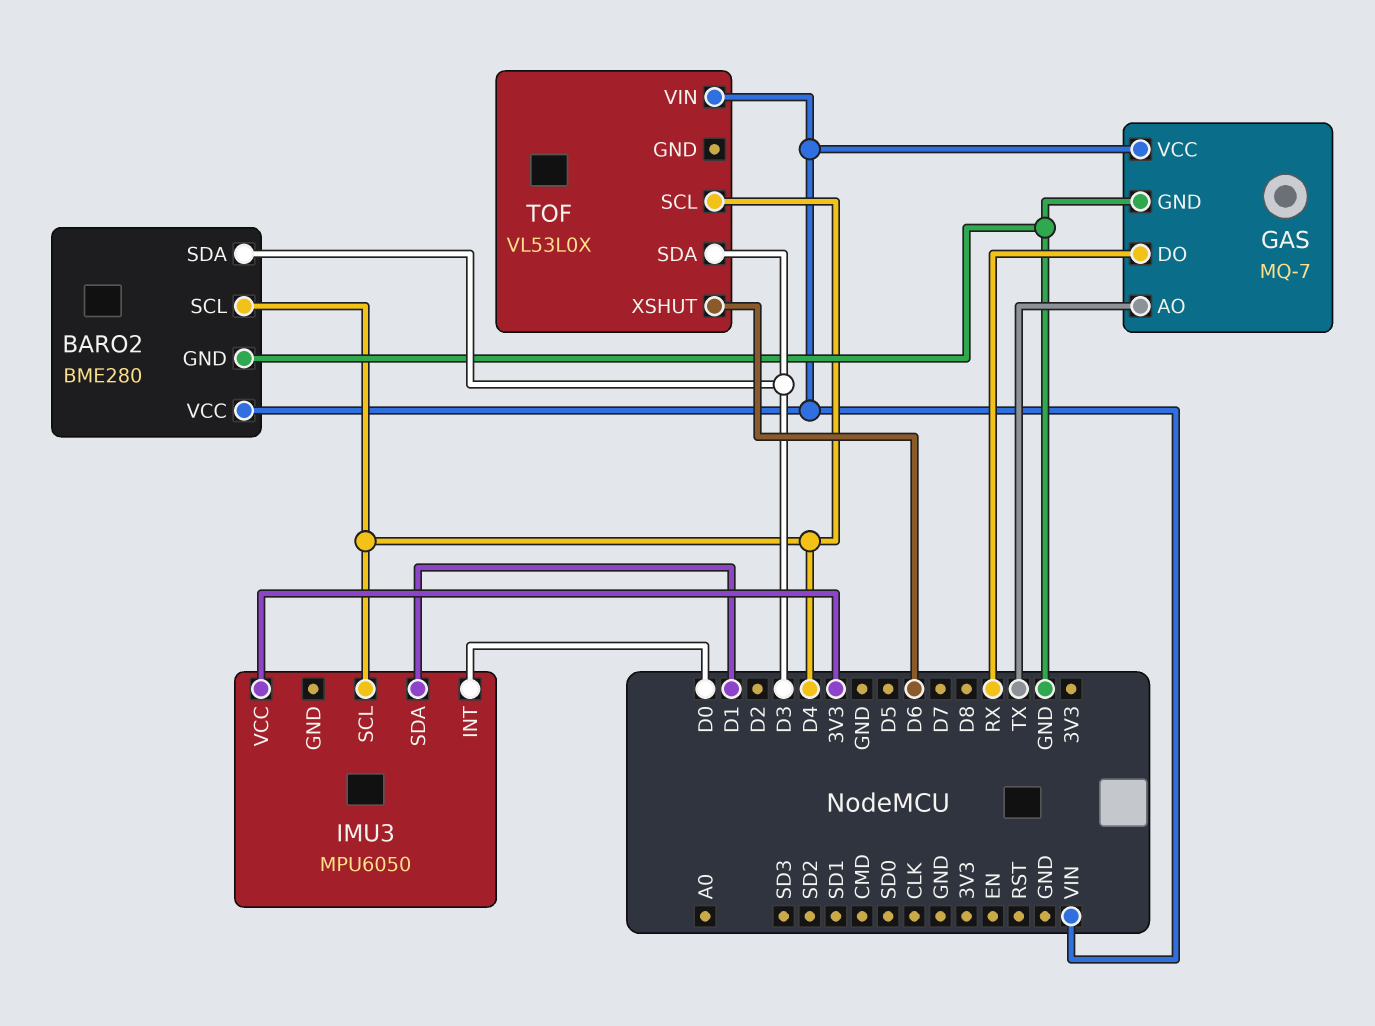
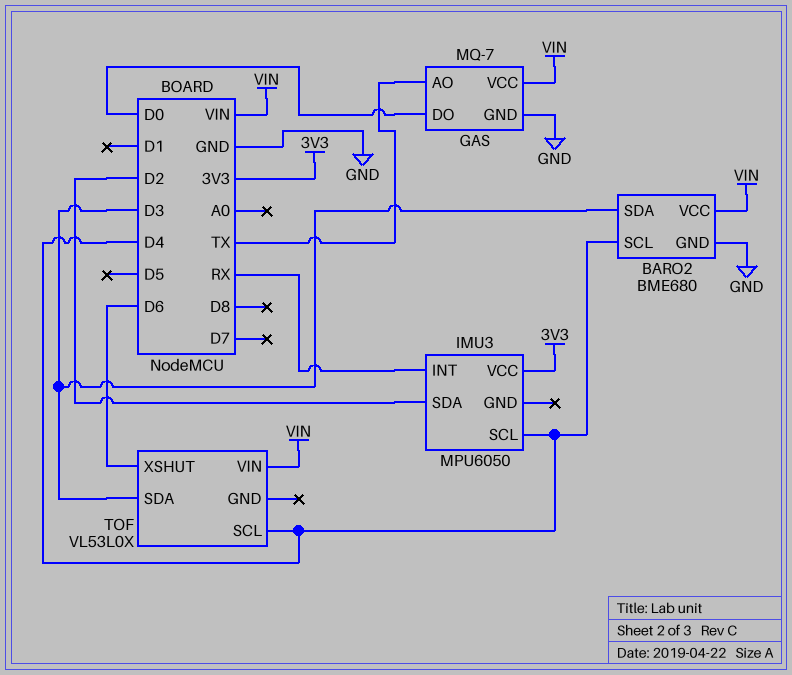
BARO2: BME280 -> BME680
GAS pin DO: RX -> D0
IMU3 pin INT: D0 -> RX
IMU3 pin SDA: D1 -> D2

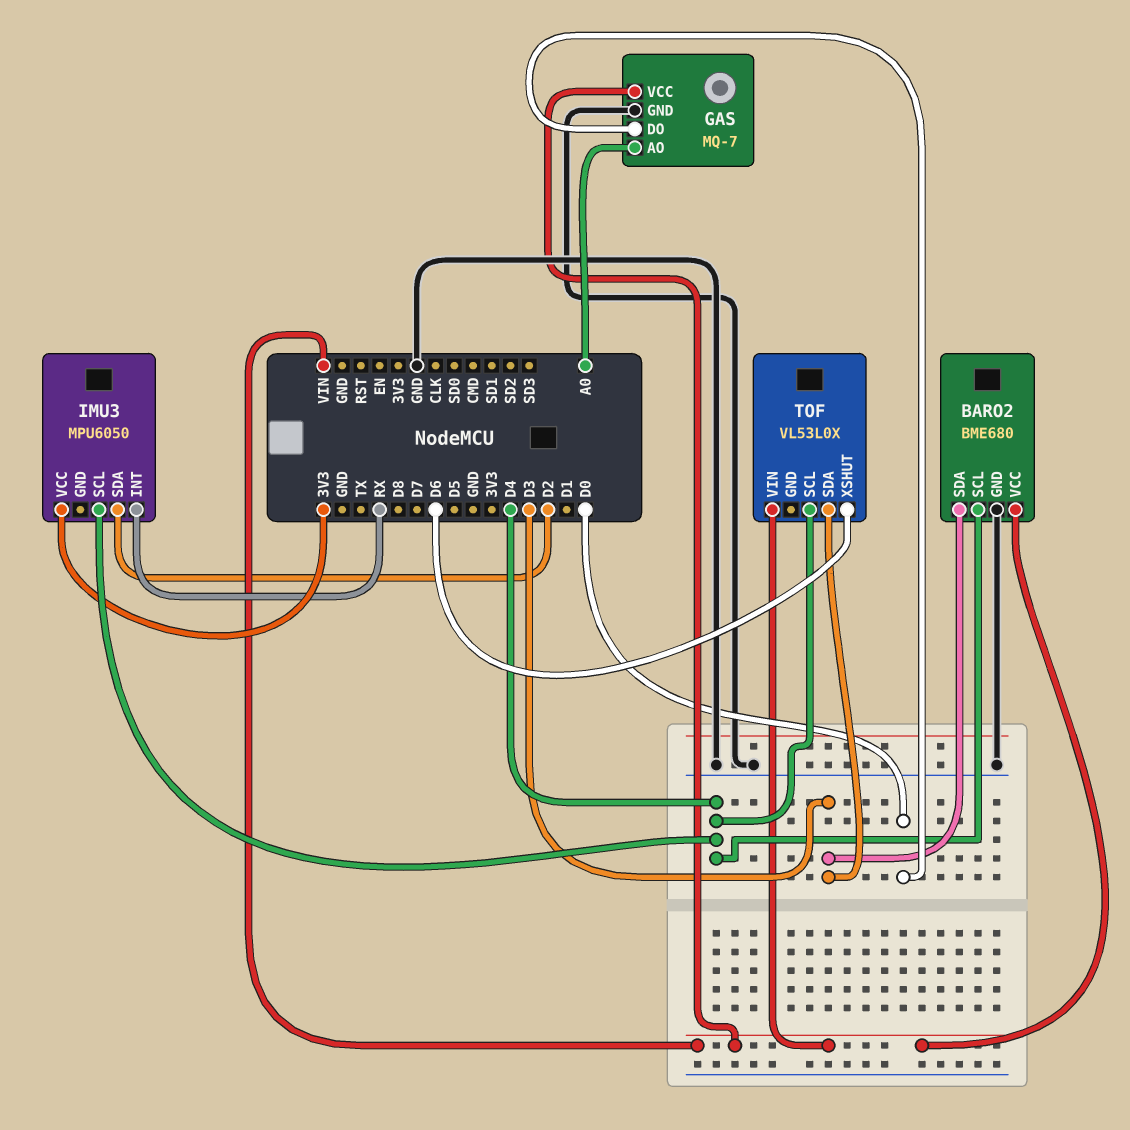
GAS pin AO: TX -> A0

